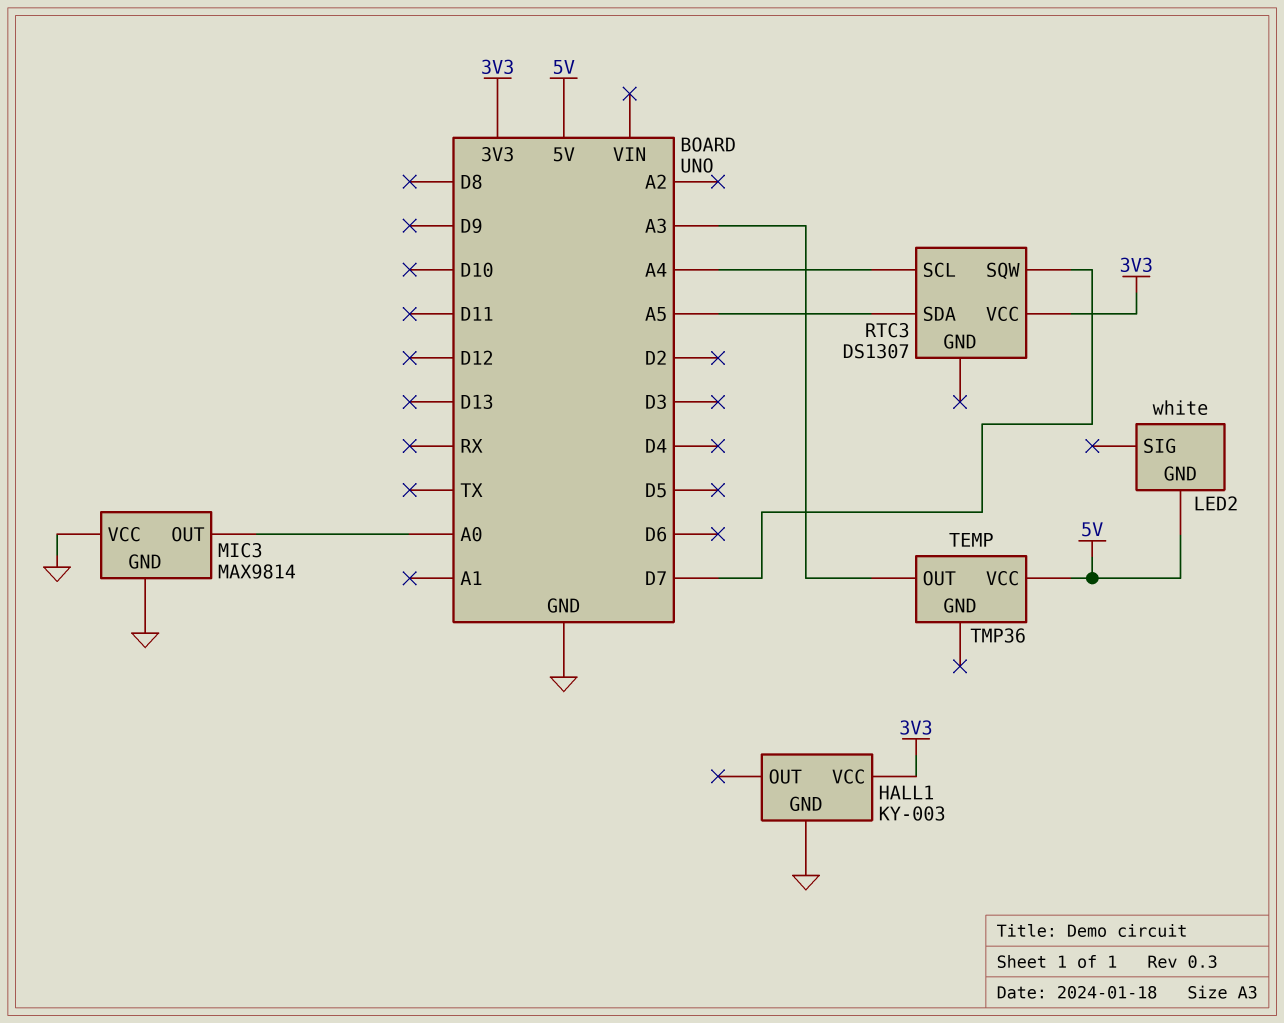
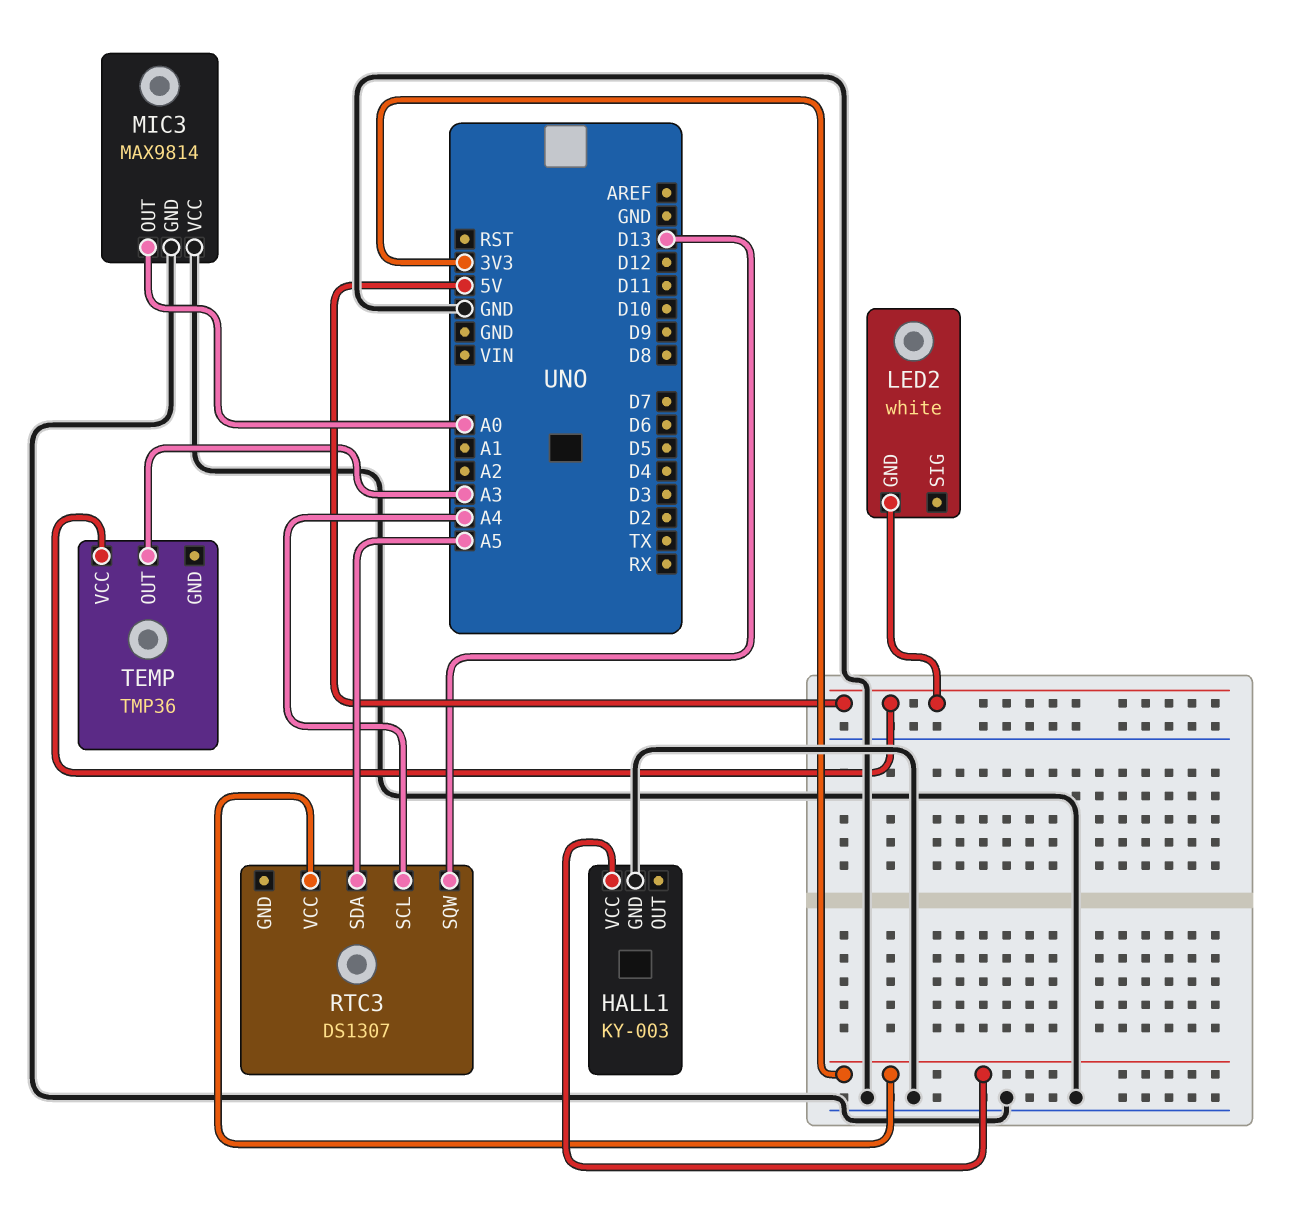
RTC3 pin SQW: D7 -> D13

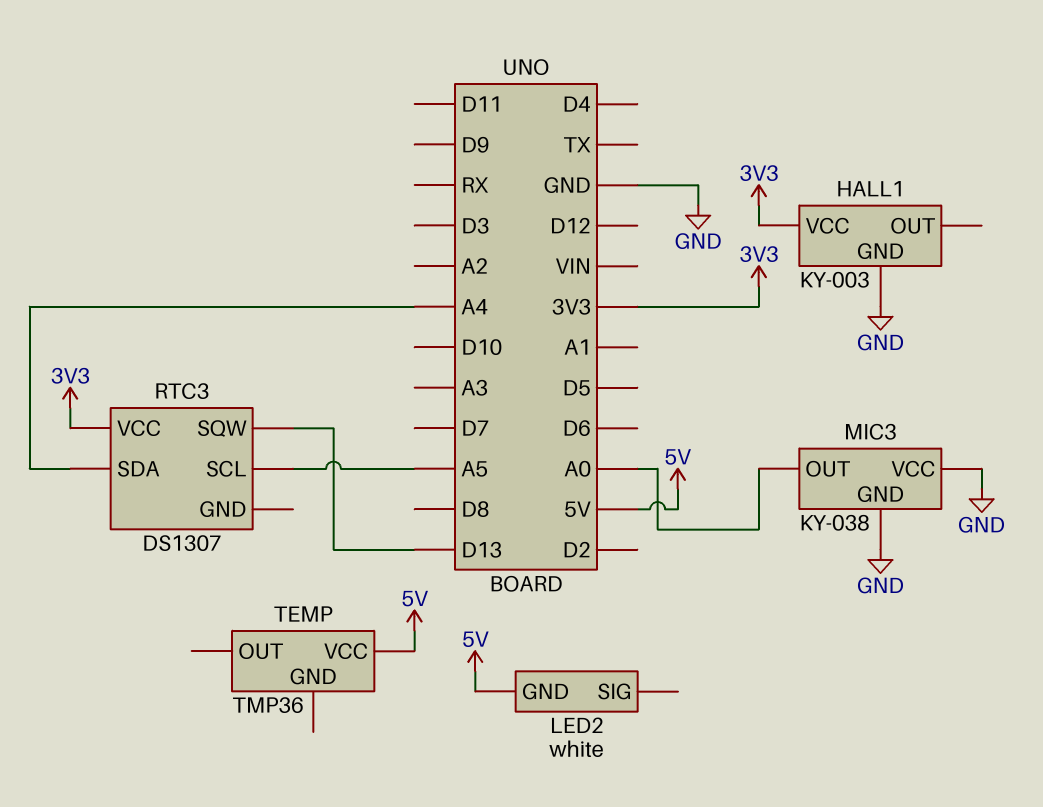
MIC3: MAX9814 -> KY-038
RTC3 pin SCL: A4 -> A5
RTC3 pin SDA: A5 -> A4
TEMP pin OUT: A3 -> none

